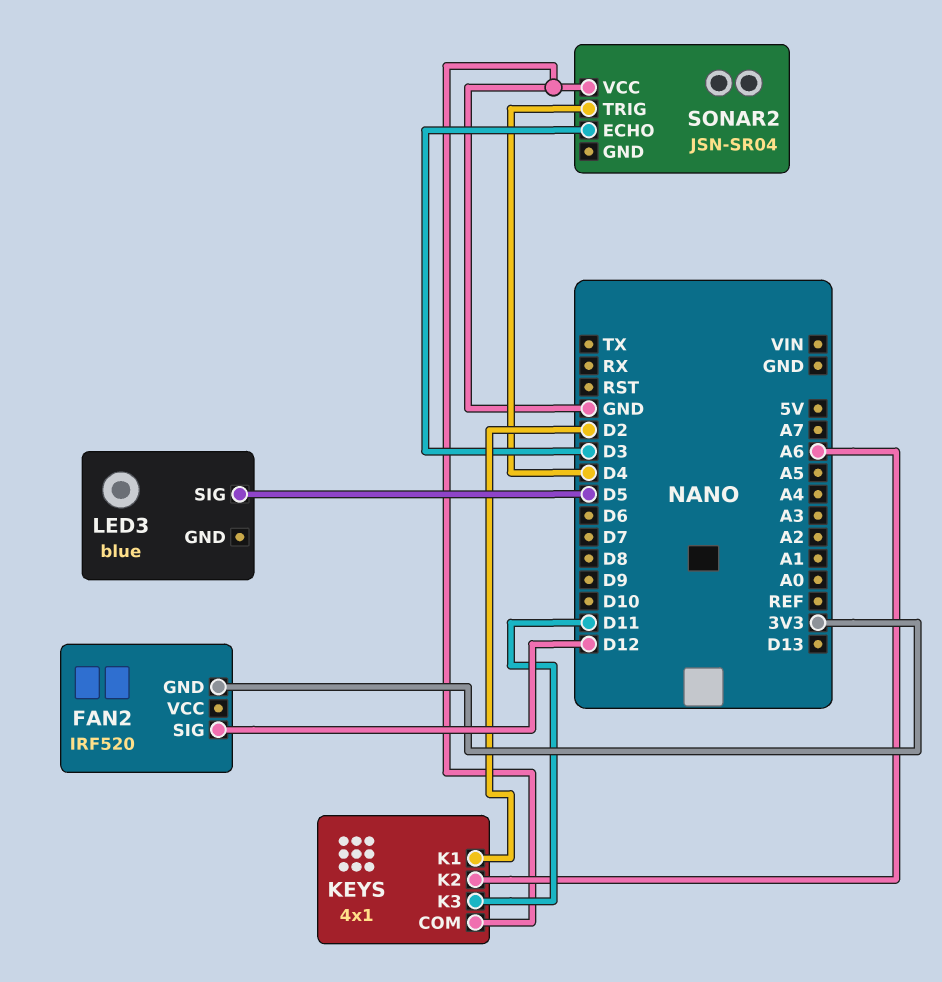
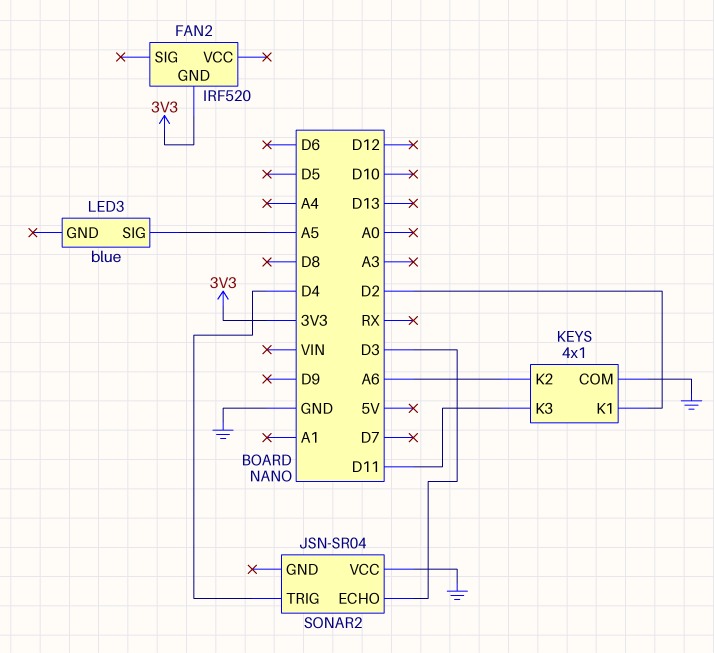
FAN2 pin SIG: D12 -> none
LED3 pin SIG: D5 -> A5

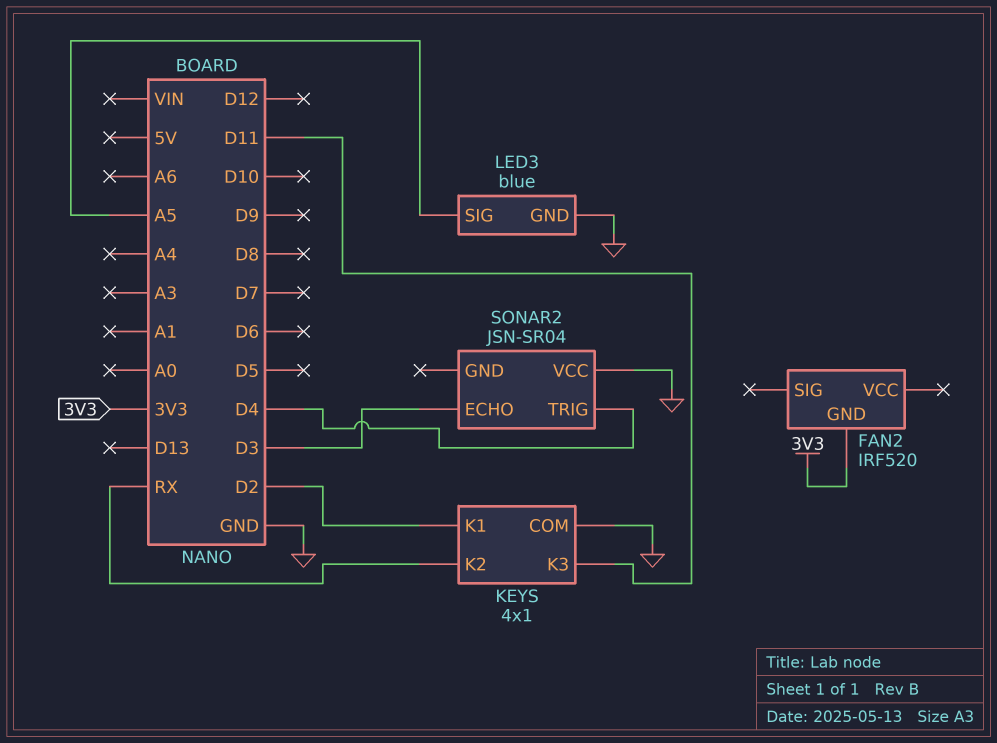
KEYS pin K2: A6 -> RX
LED3 pin GND: none -> GND

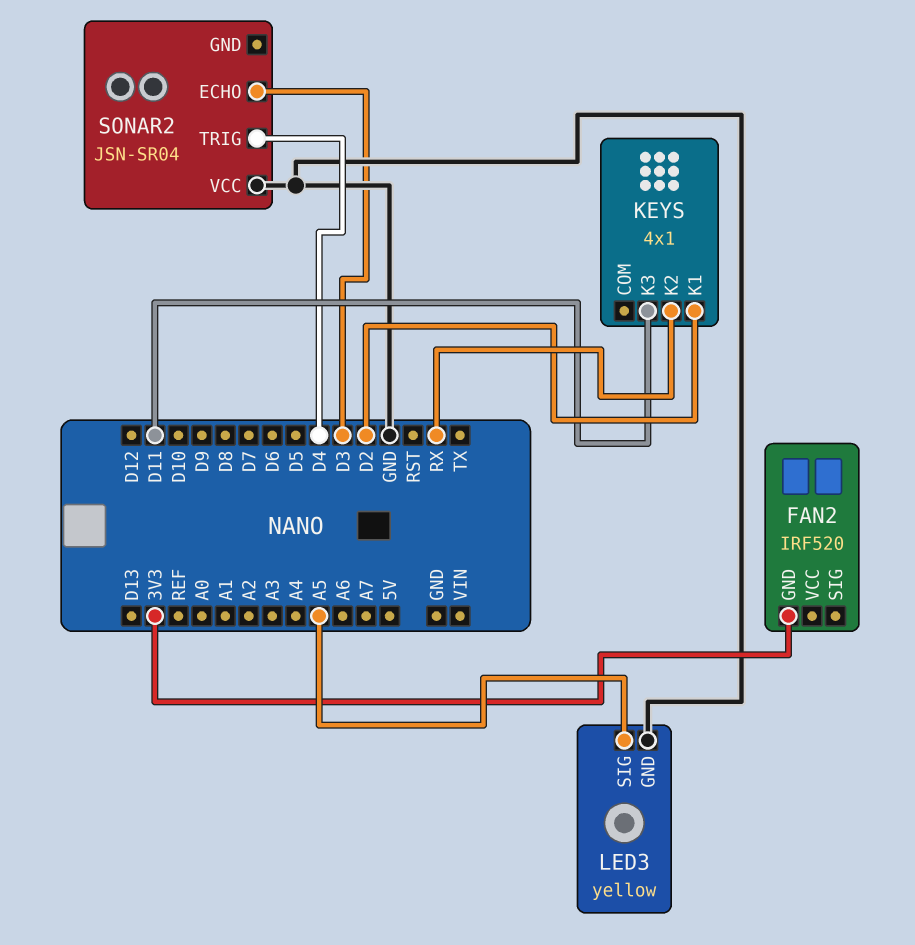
KEYS pin COM: GND -> none
LED3: blue -> yellow

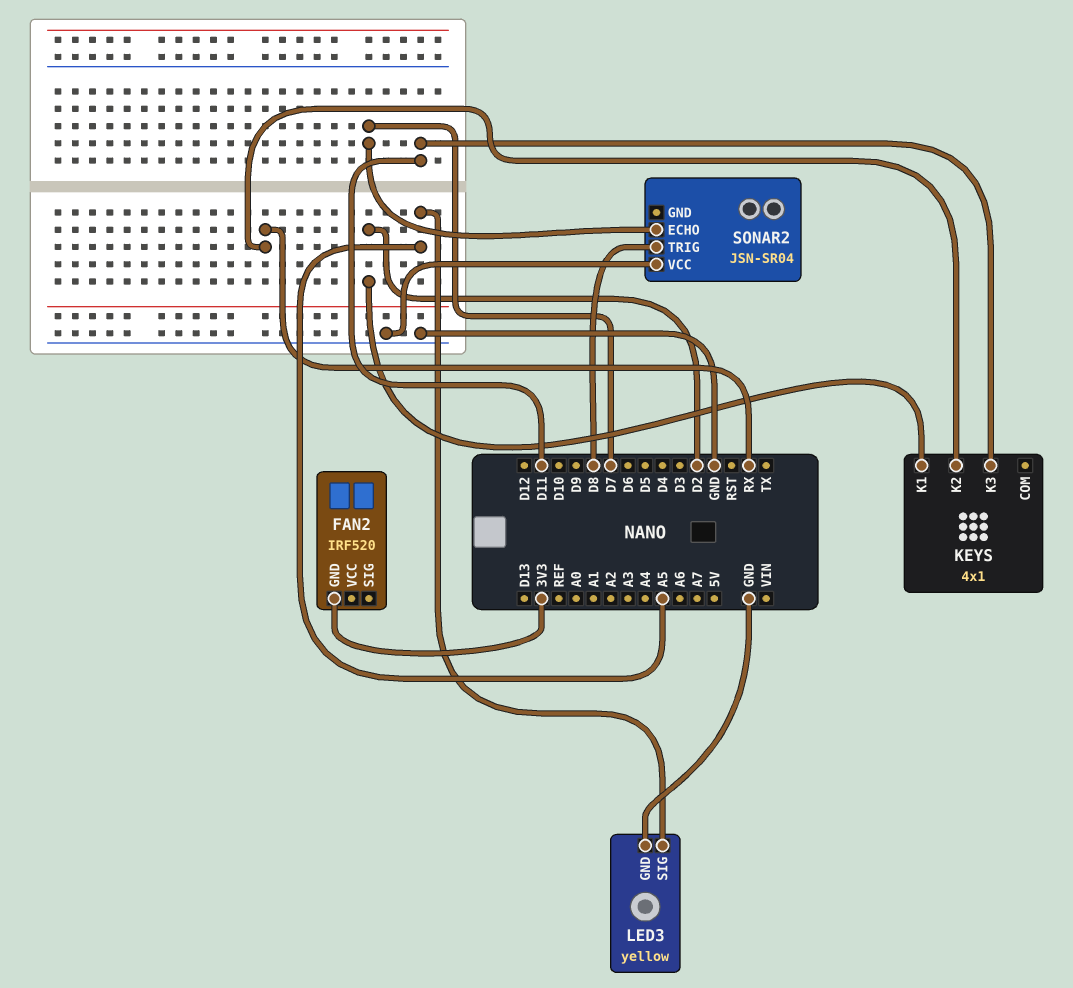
SONAR2 pin ECHO: D3 -> D7
SONAR2 pin TRIG: D4 -> D8

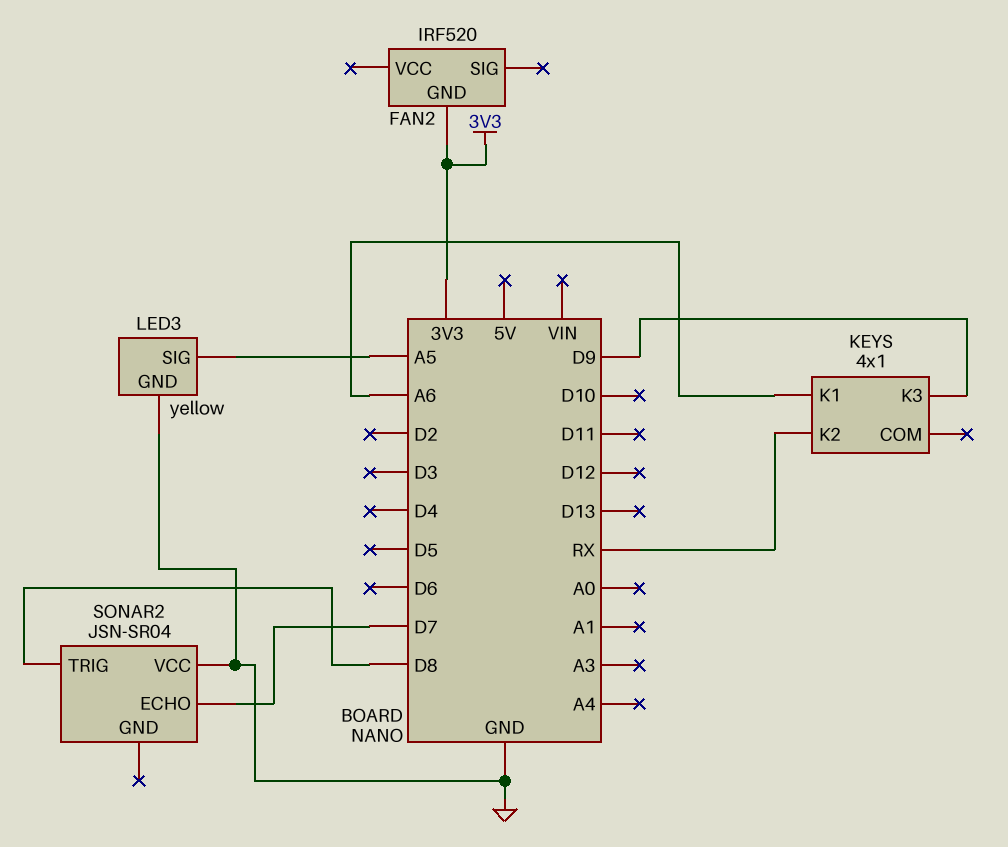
KEYS pin K1: D2 -> A6
KEYS pin K3: D11 -> D9

